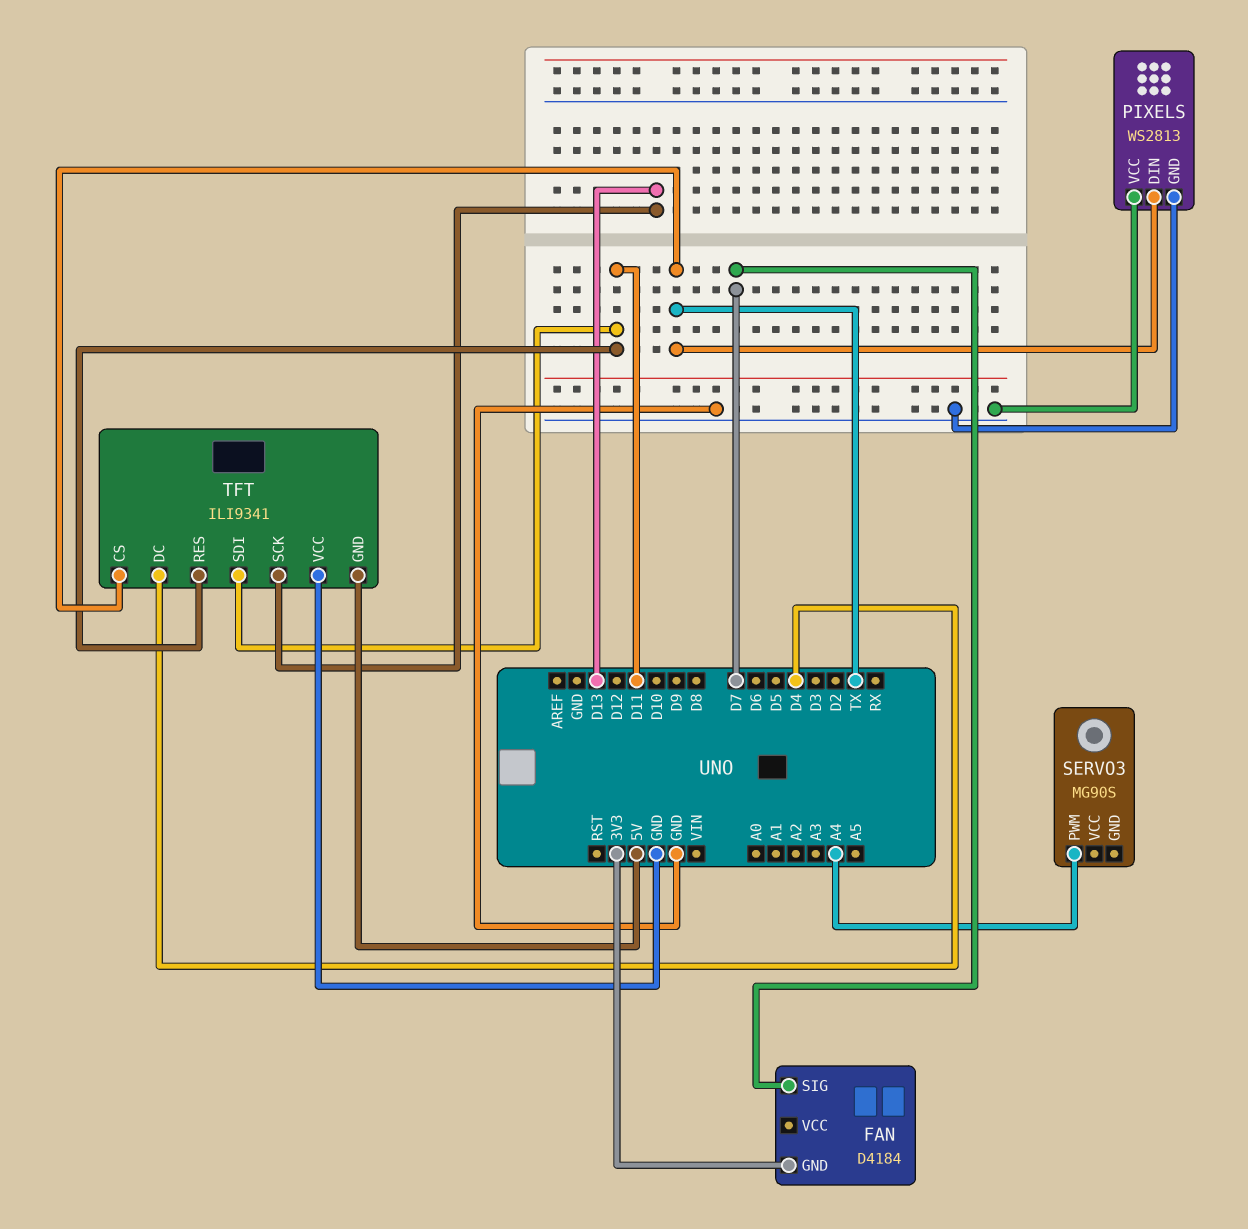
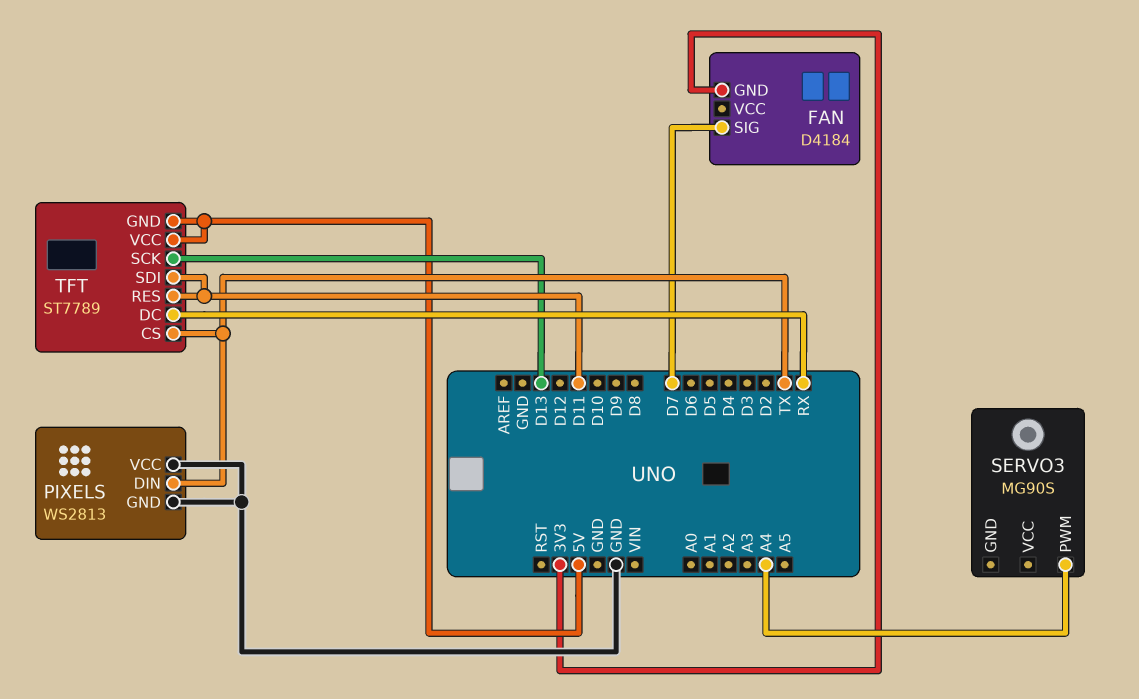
TFT: ILI9341 -> ST7789
TFT pin DC: D4 -> RX
TFT pin VCC: GND -> 5V

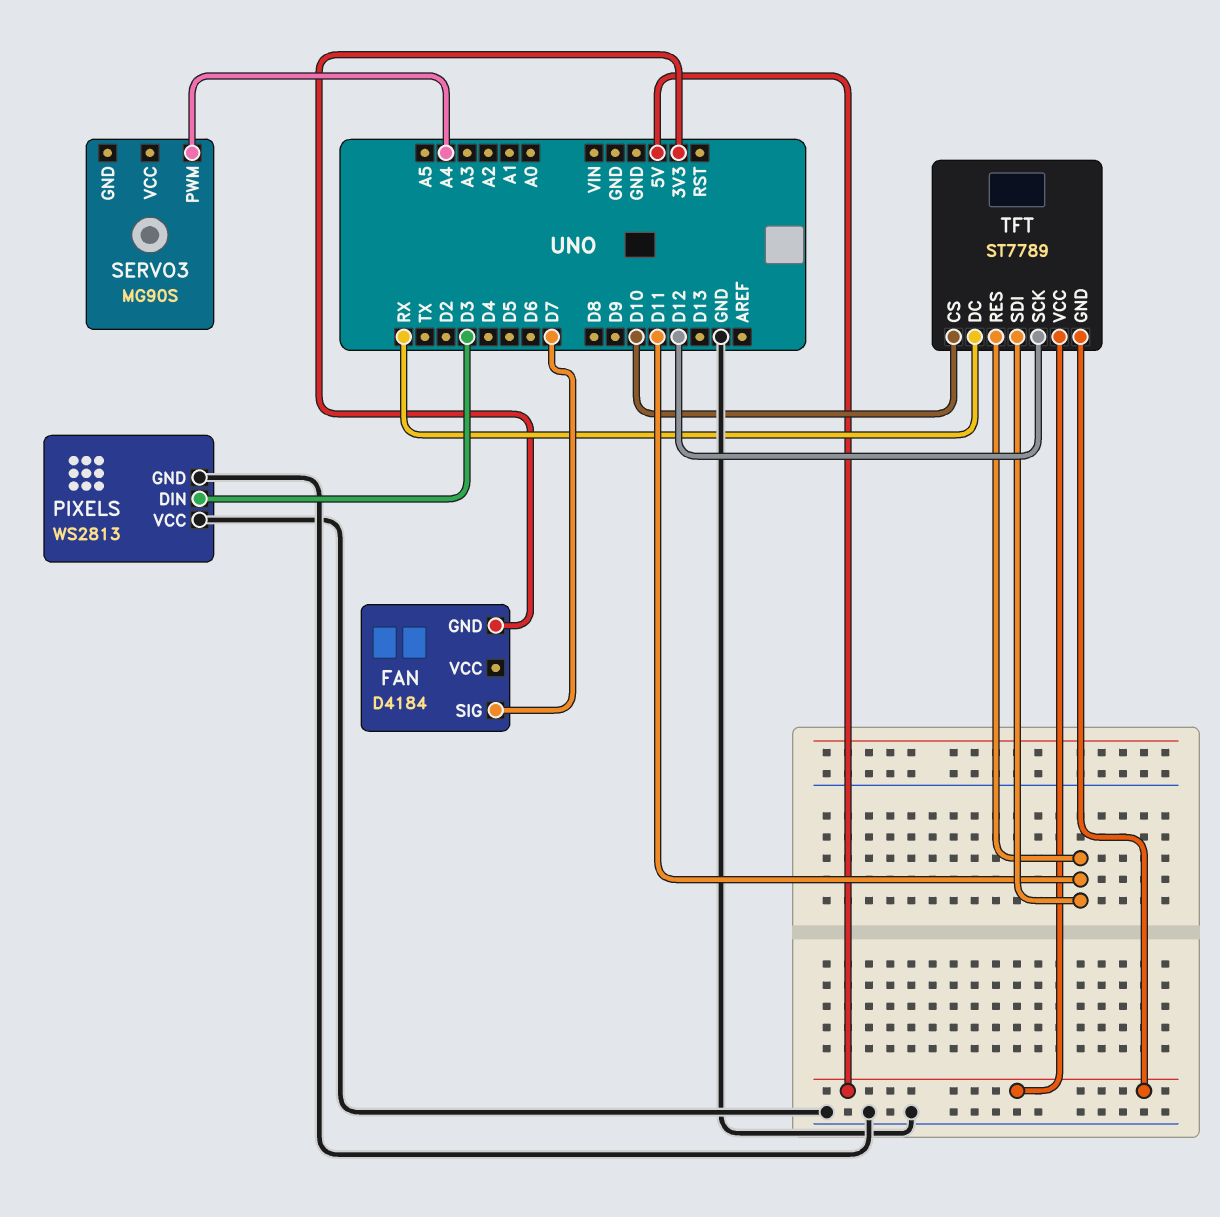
PIXELS pin DIN: TX -> D3
TFT pin CS: TX -> D10
TFT pin SCK: D13 -> D12

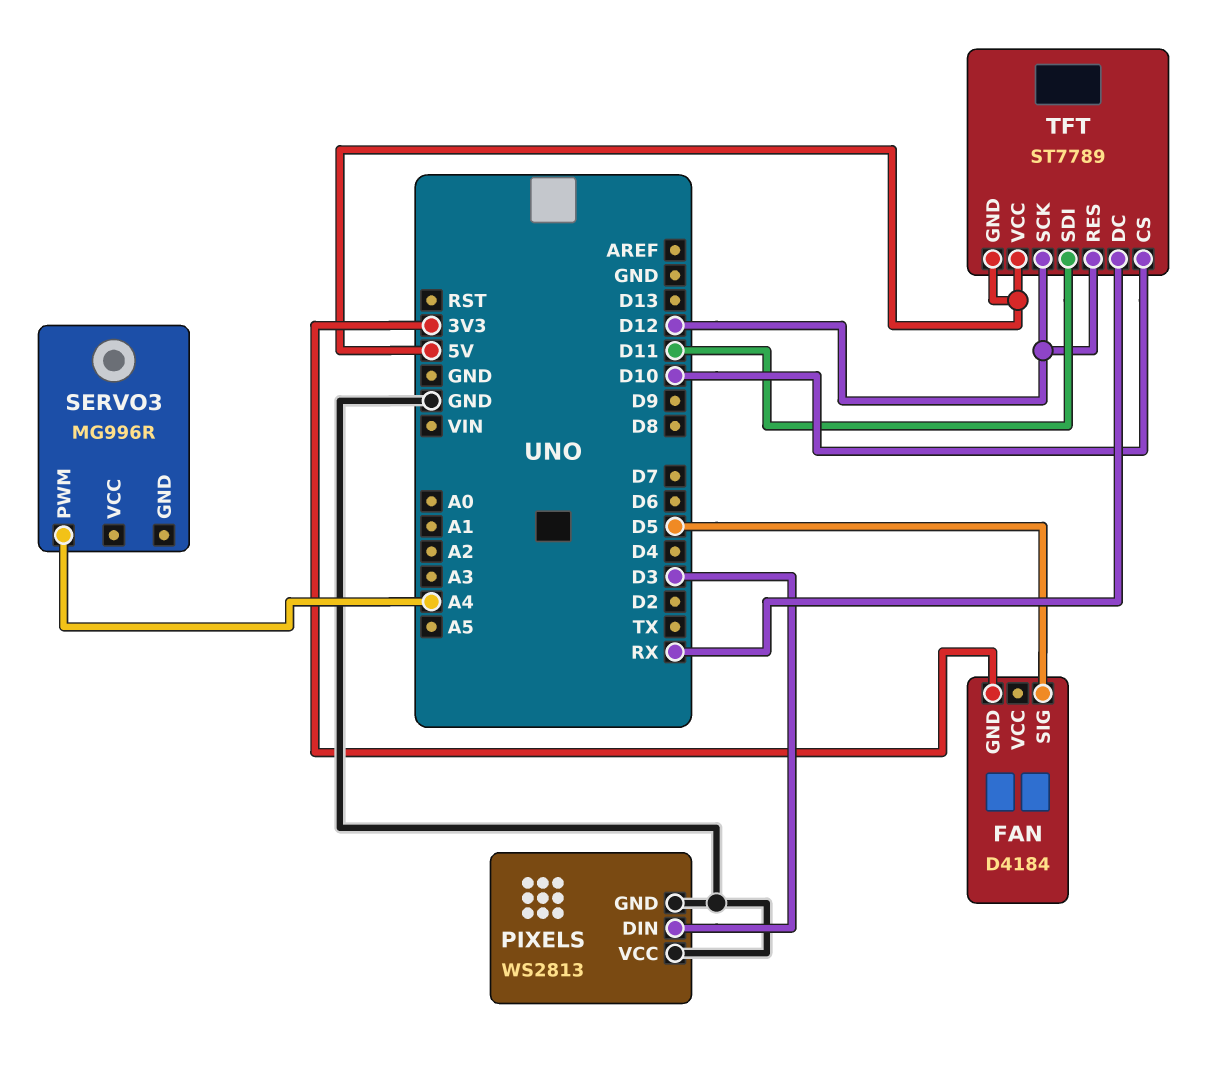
FAN pin SIG: D7 -> D5
SERVO3: MG90S -> MG996R
TFT pin RES: D11 -> D12

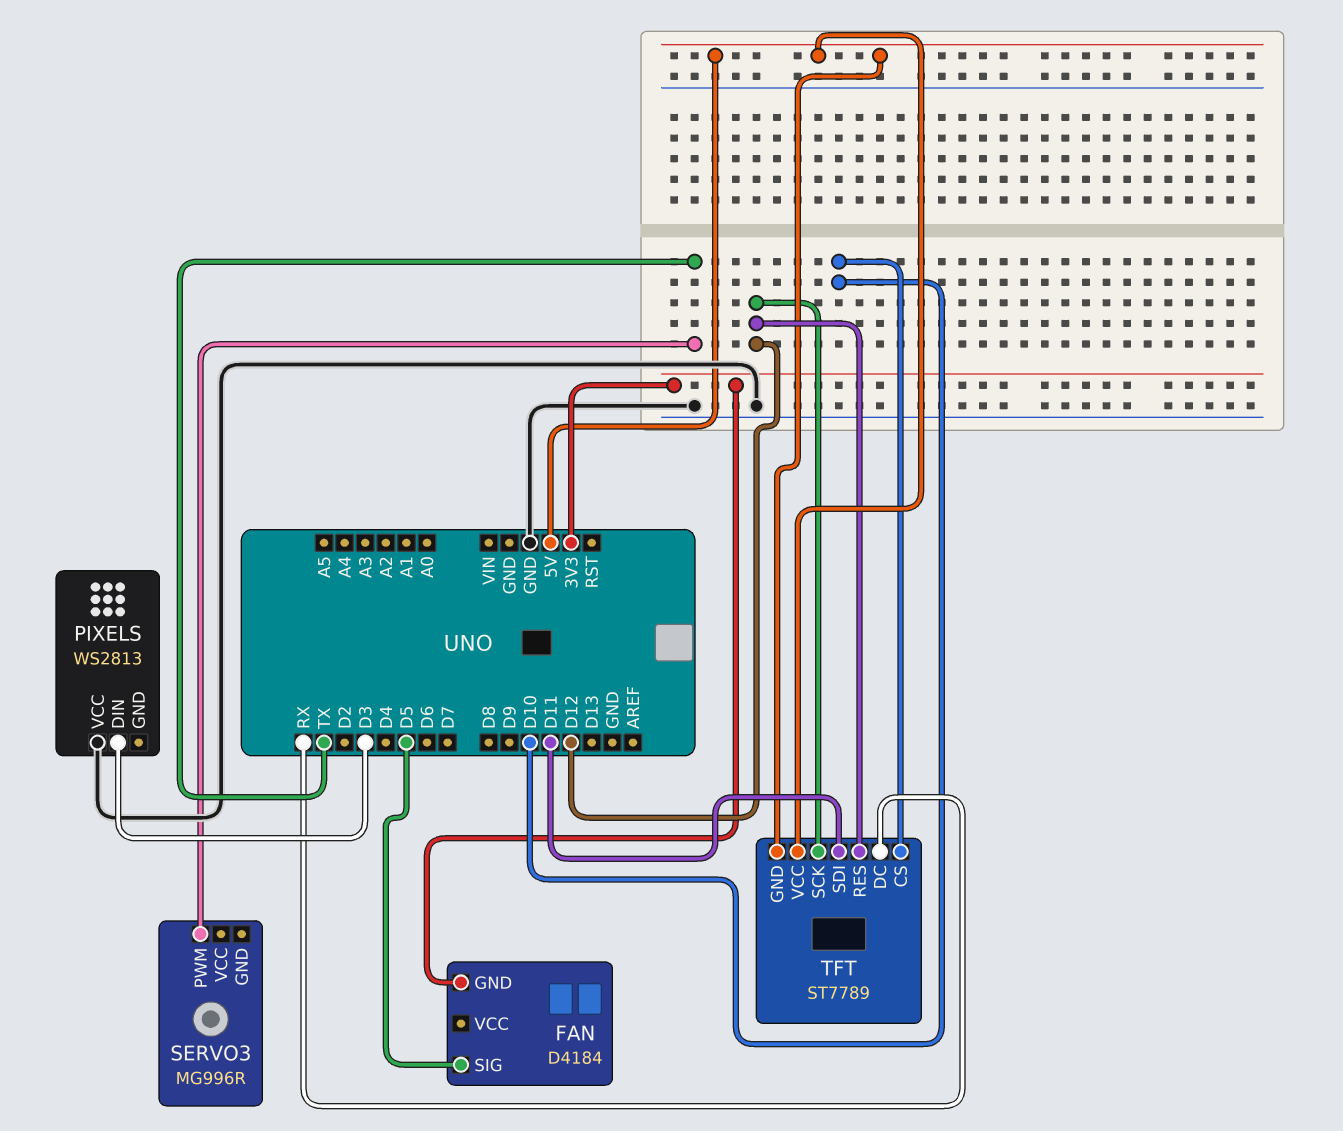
PIXELS pin GND: GND -> none
SERVO3 pin PWM: A4 -> TX

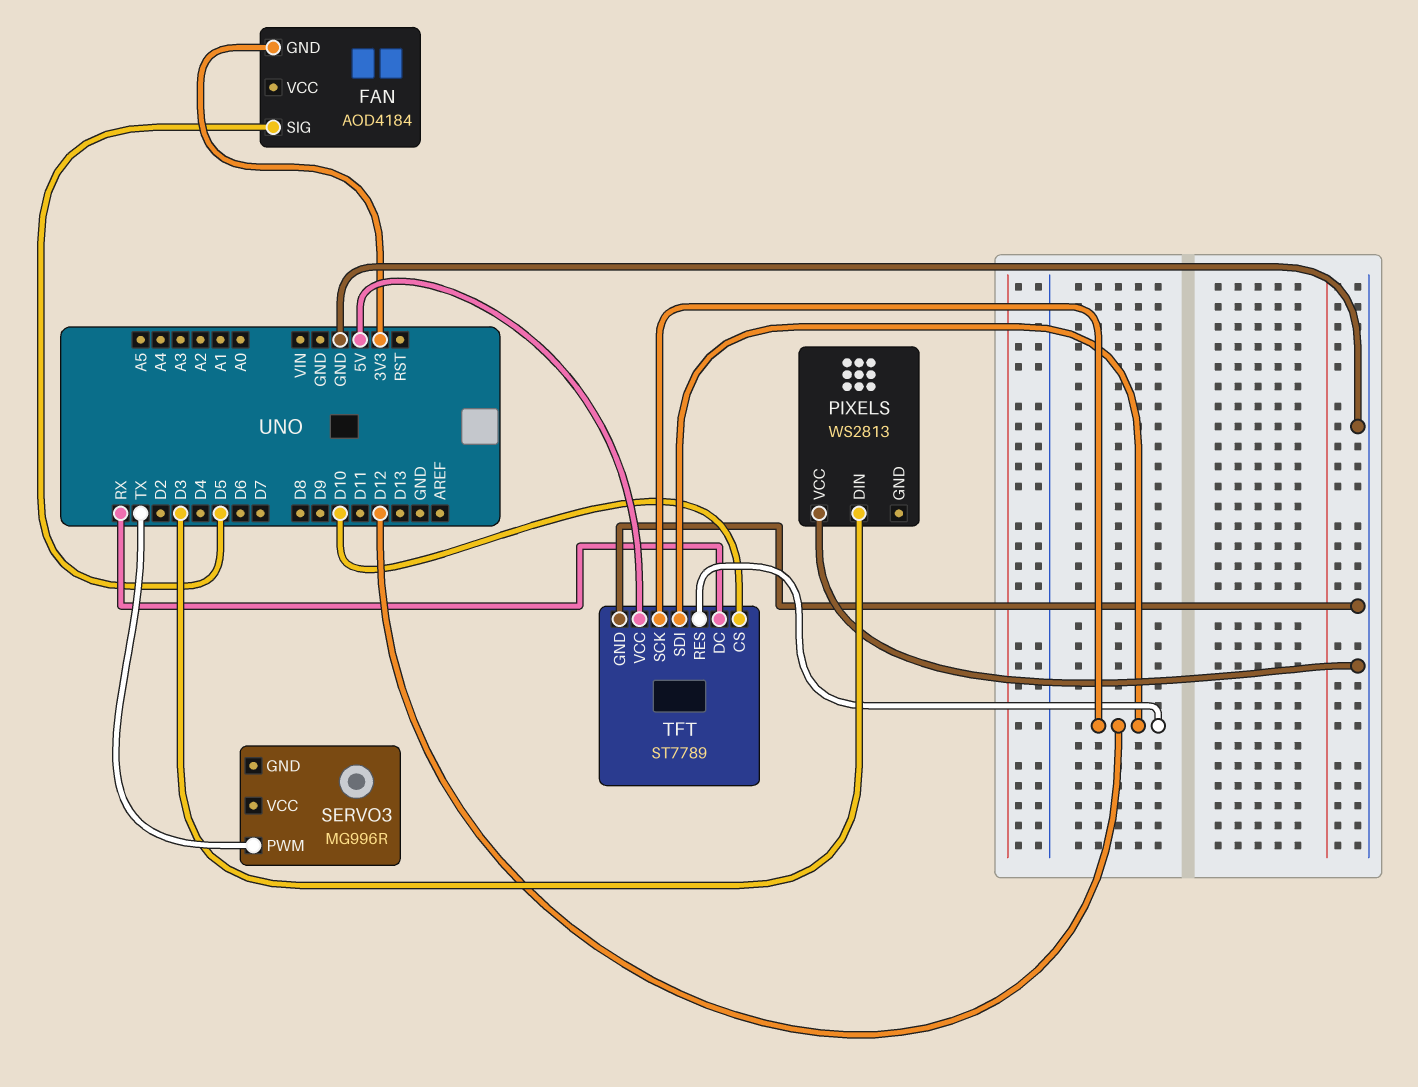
FAN: D4184 -> AOD4184
TFT pin GND: 5V -> GND
TFT pin SDI: D11 -> D12

